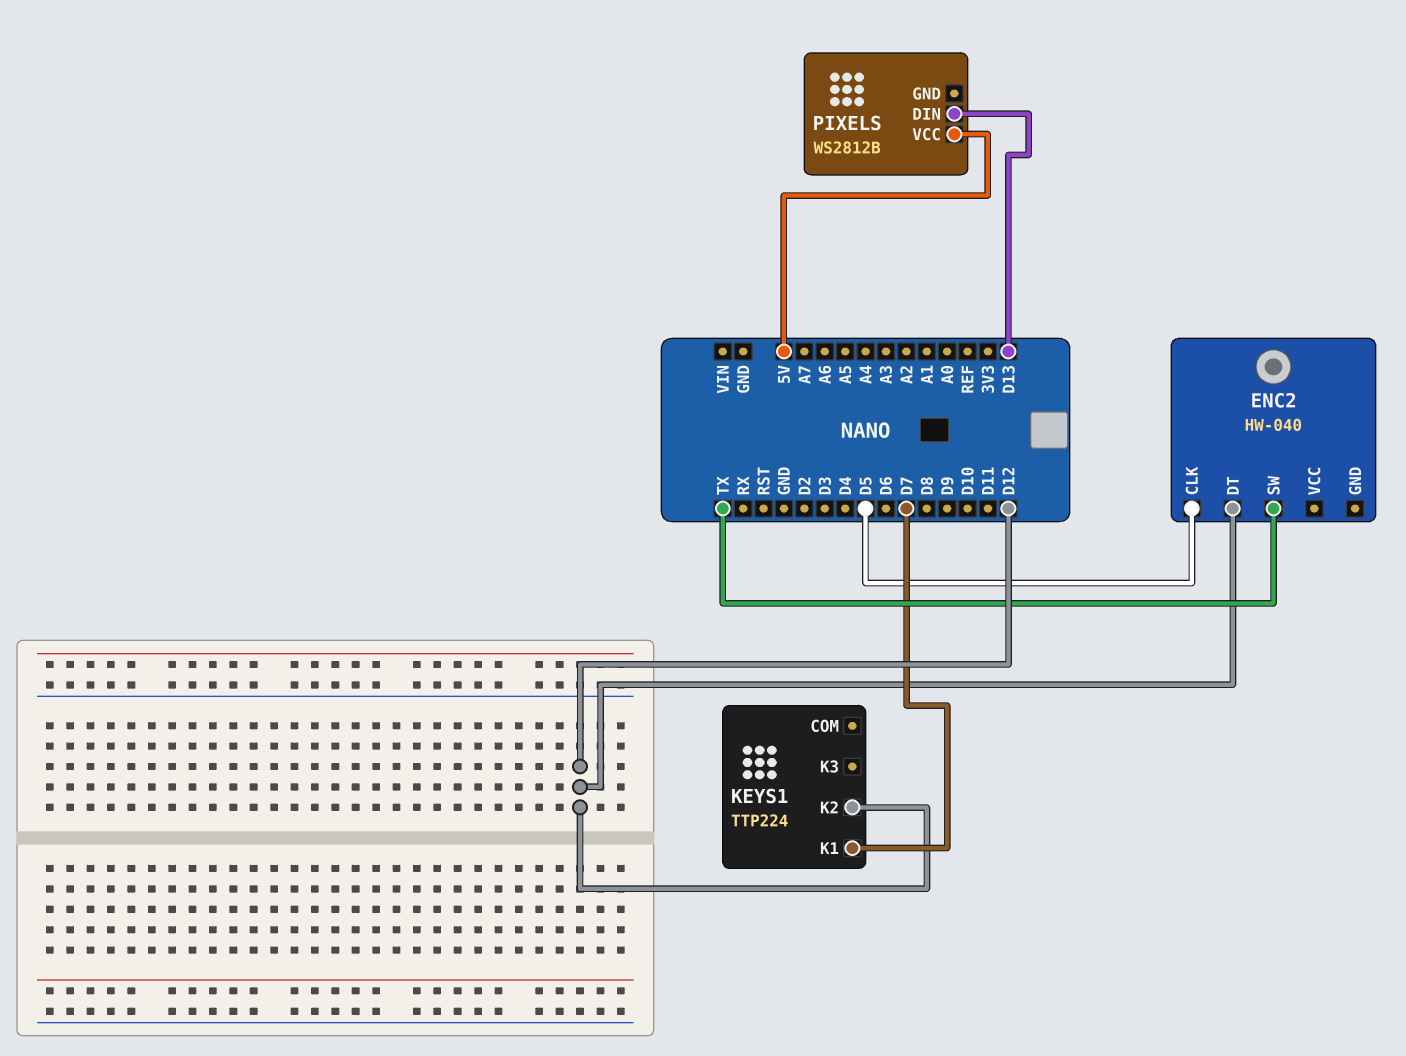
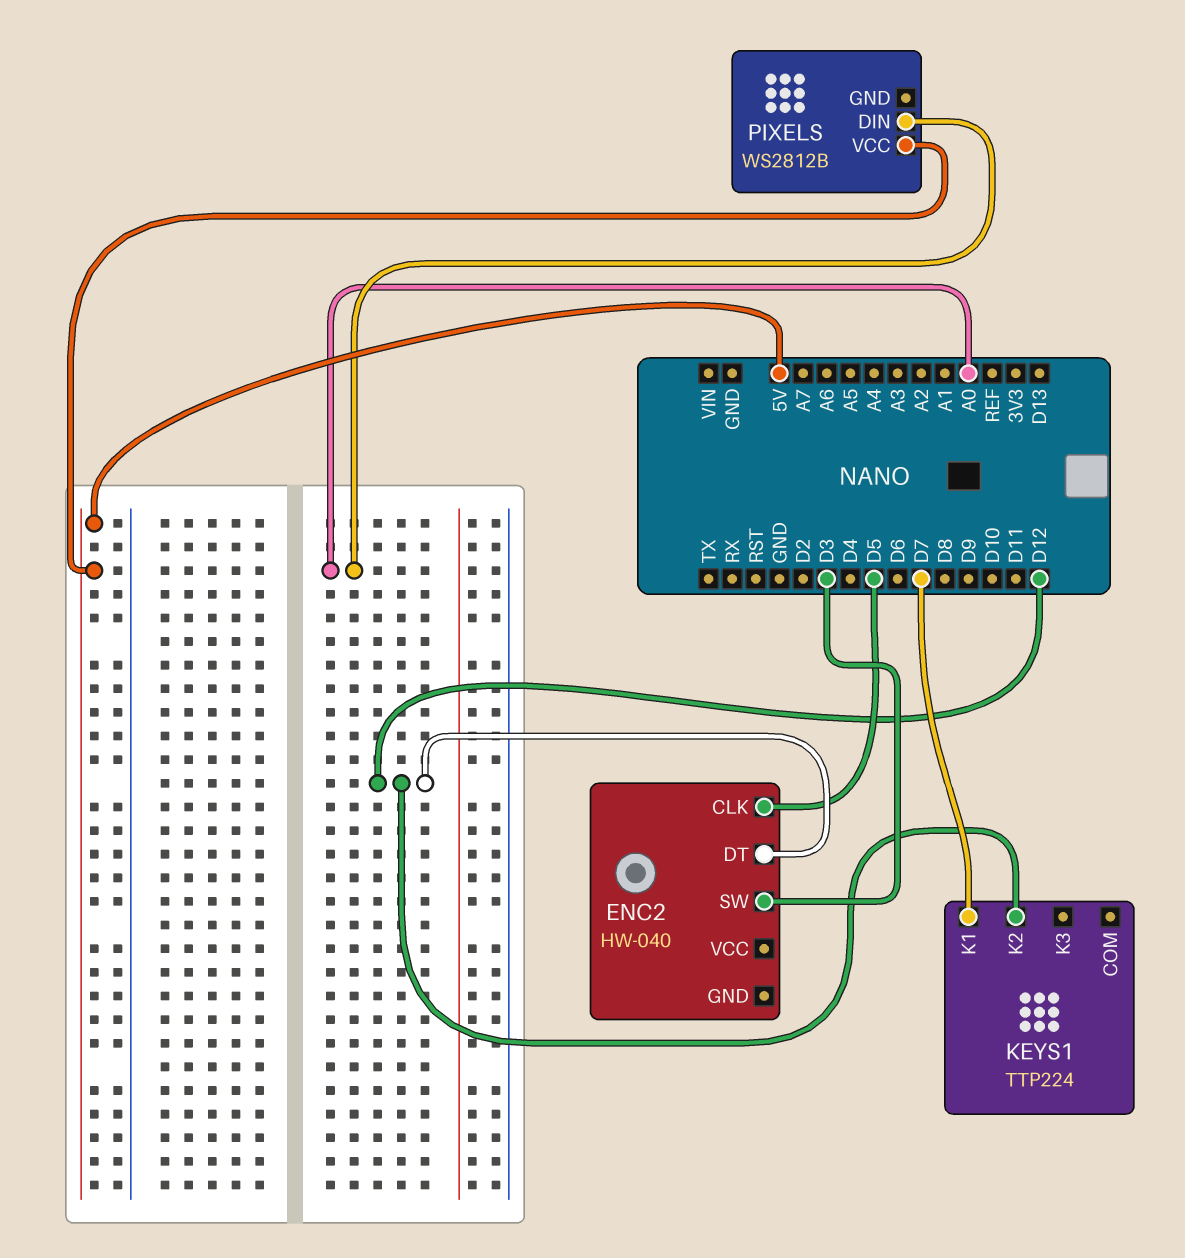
ENC2 pin SW: TX -> D3
PIXELS pin DIN: D13 -> A0

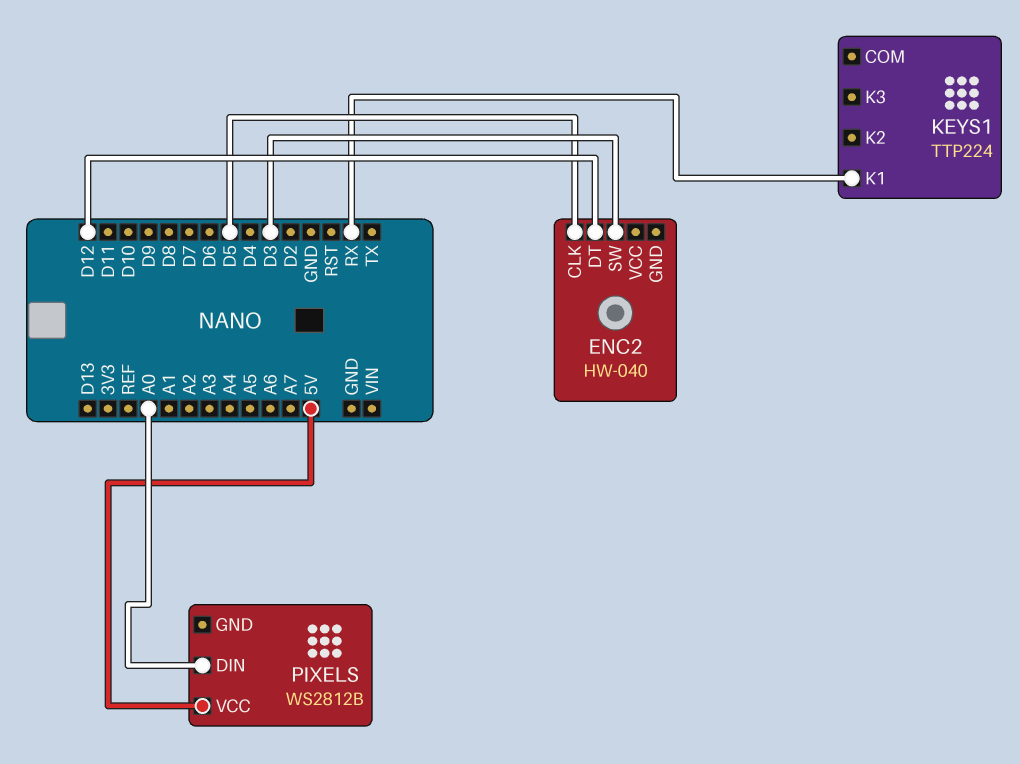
KEYS1 pin K1: D7 -> RX
KEYS1 pin K2: D12 -> none

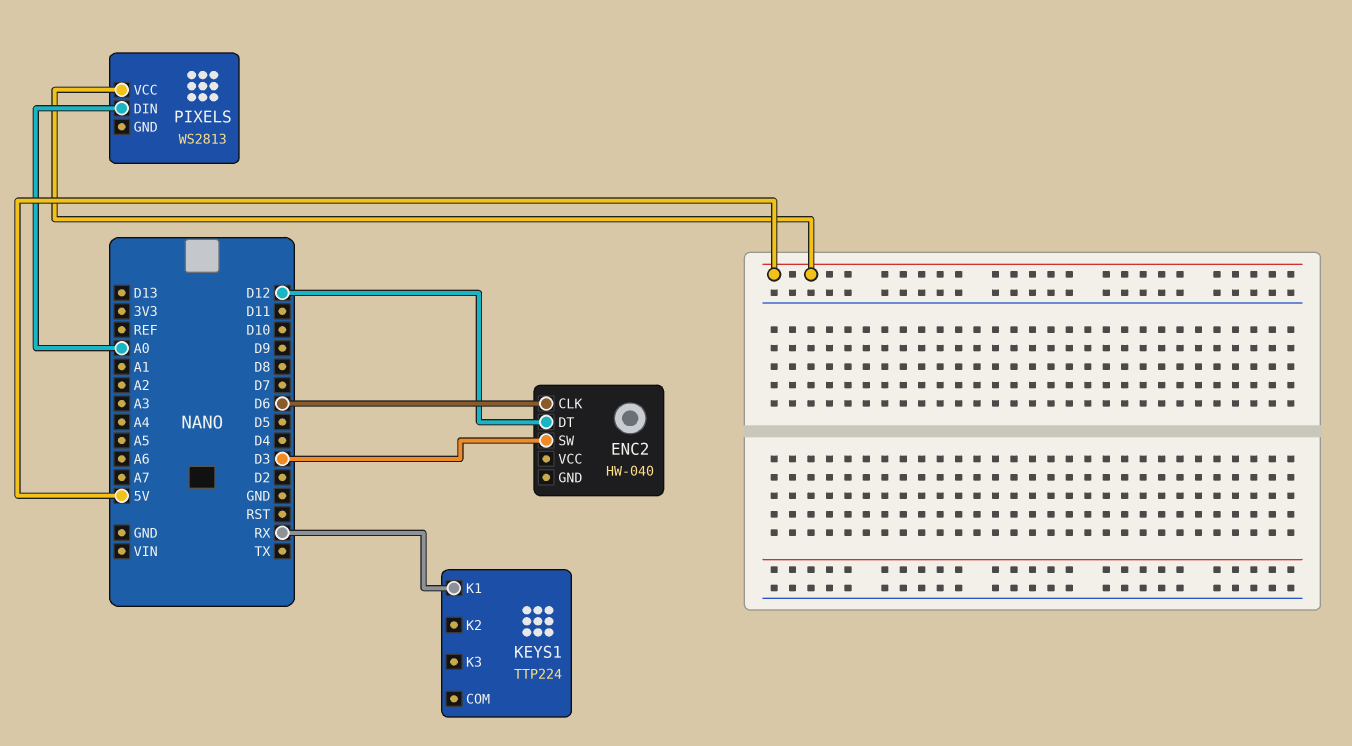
ENC2 pin CLK: D5 -> D6
PIXELS: WS2812B -> WS2813

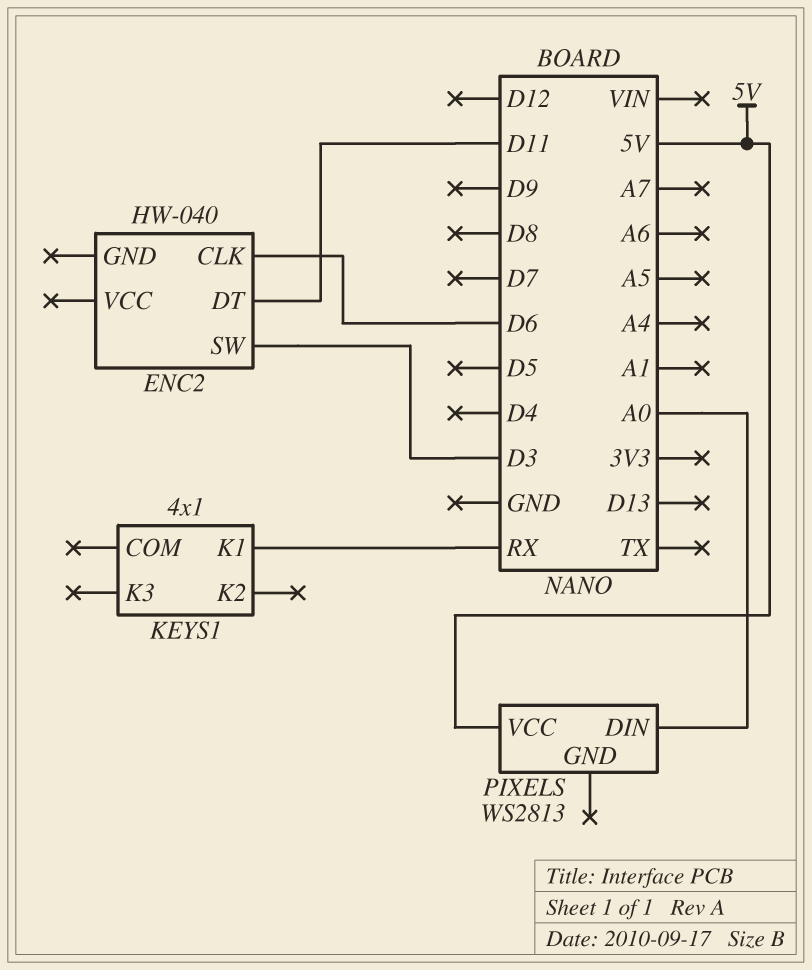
ENC2 pin DT: D12 -> D11
KEYS1: TTP224 -> 4x1

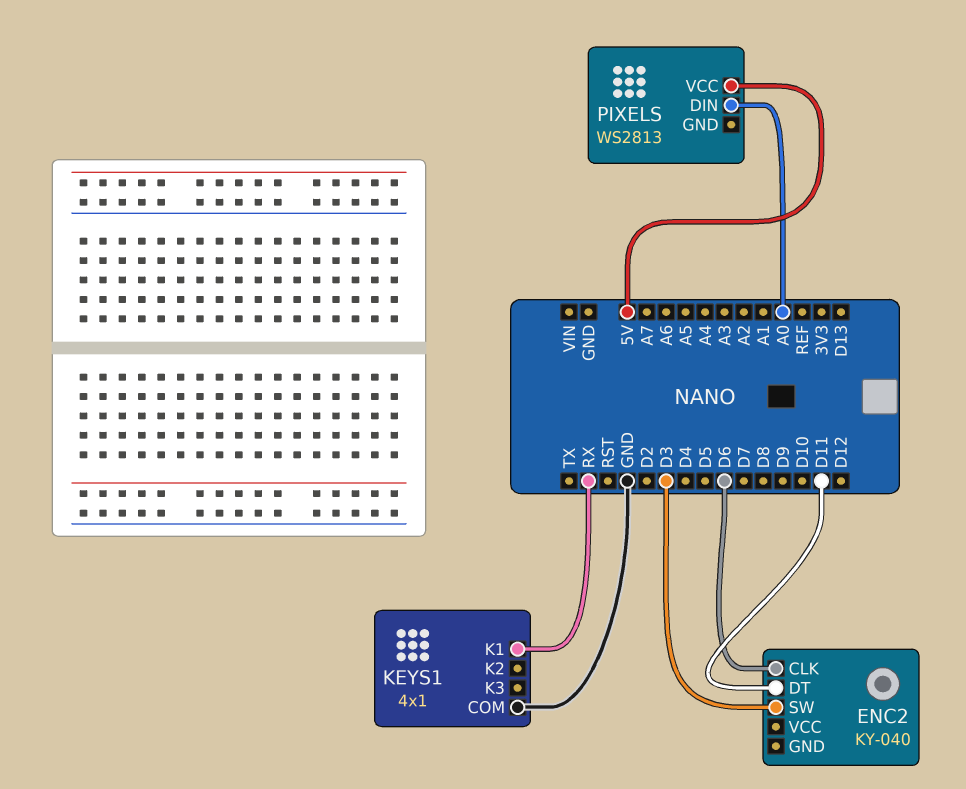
ENC2: HW-040 -> KY-040
KEYS1 pin COM: none -> GND

